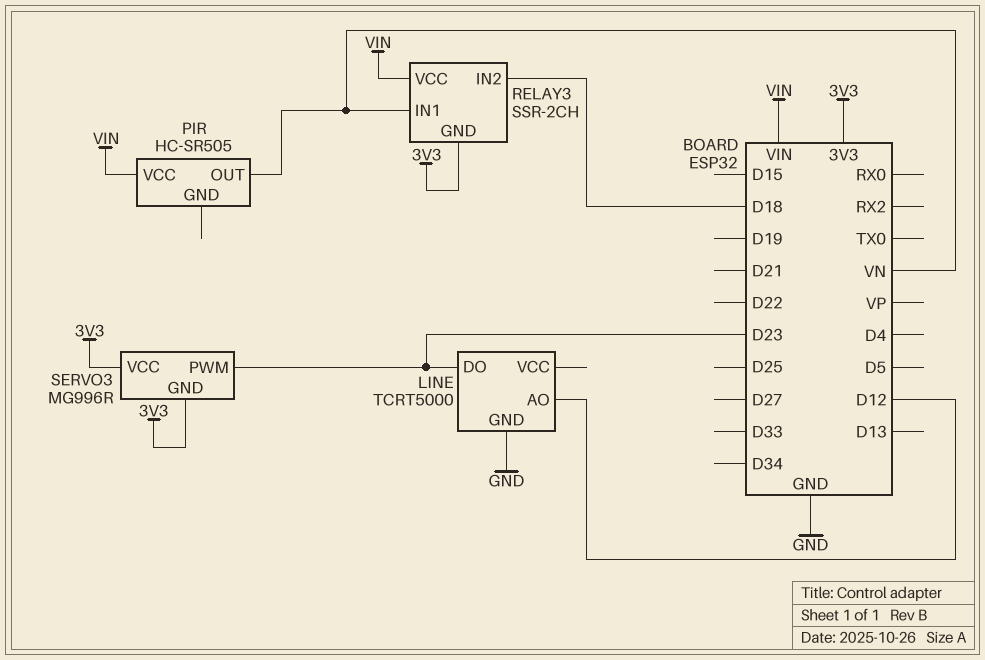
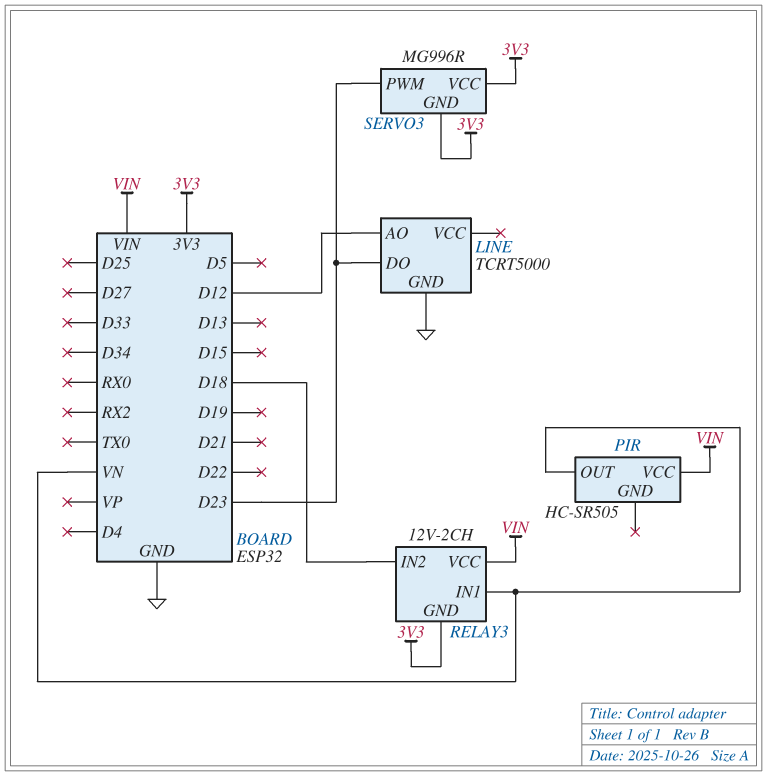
RELAY3: SSR-2CH -> 12V-2CH

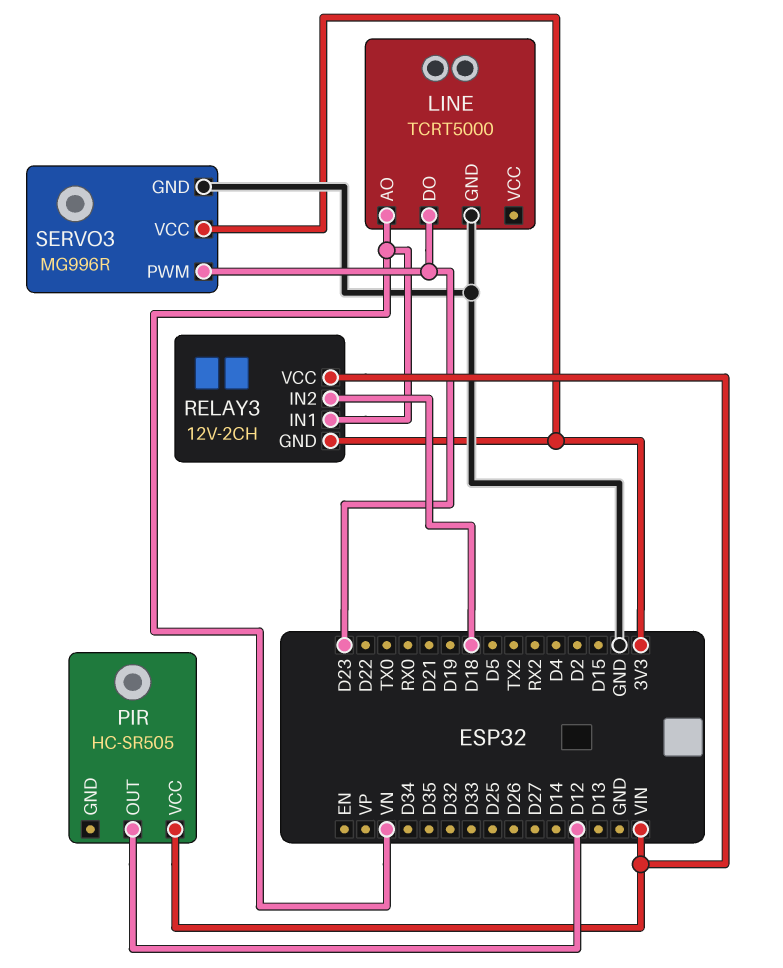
LINE pin AO: D12 -> VN
PIR pin OUT: VN -> D12
SERVO3 pin GND: 3V3 -> GND

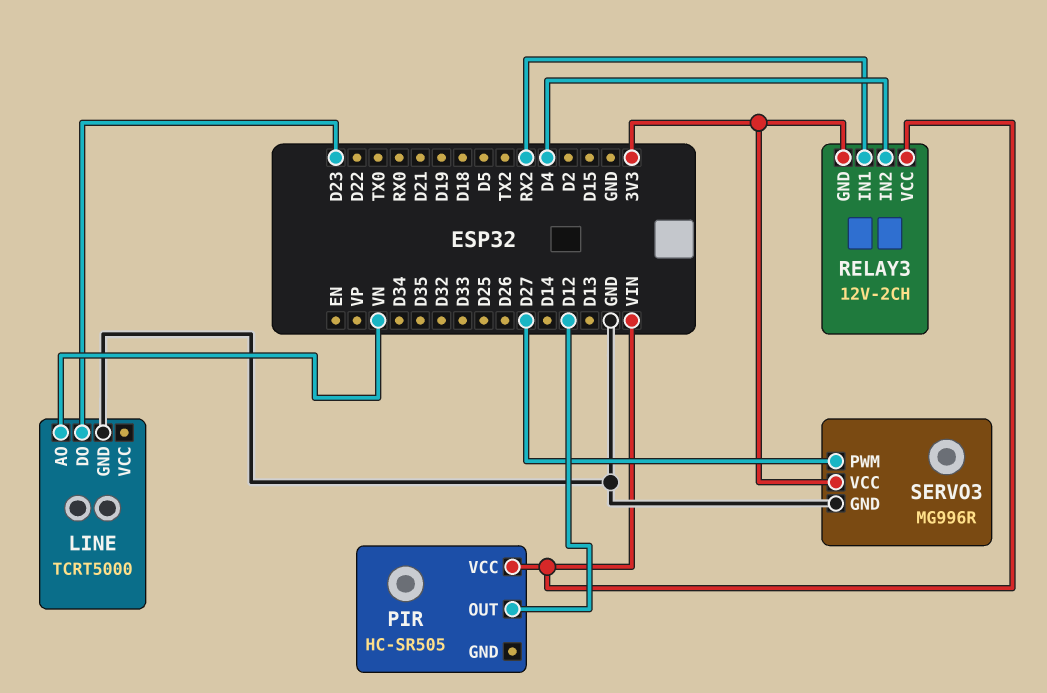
RELAY3 pin IN1: VN -> RX2
RELAY3 pin IN2: D18 -> D4
SERVO3 pin PWM: D23 -> D27

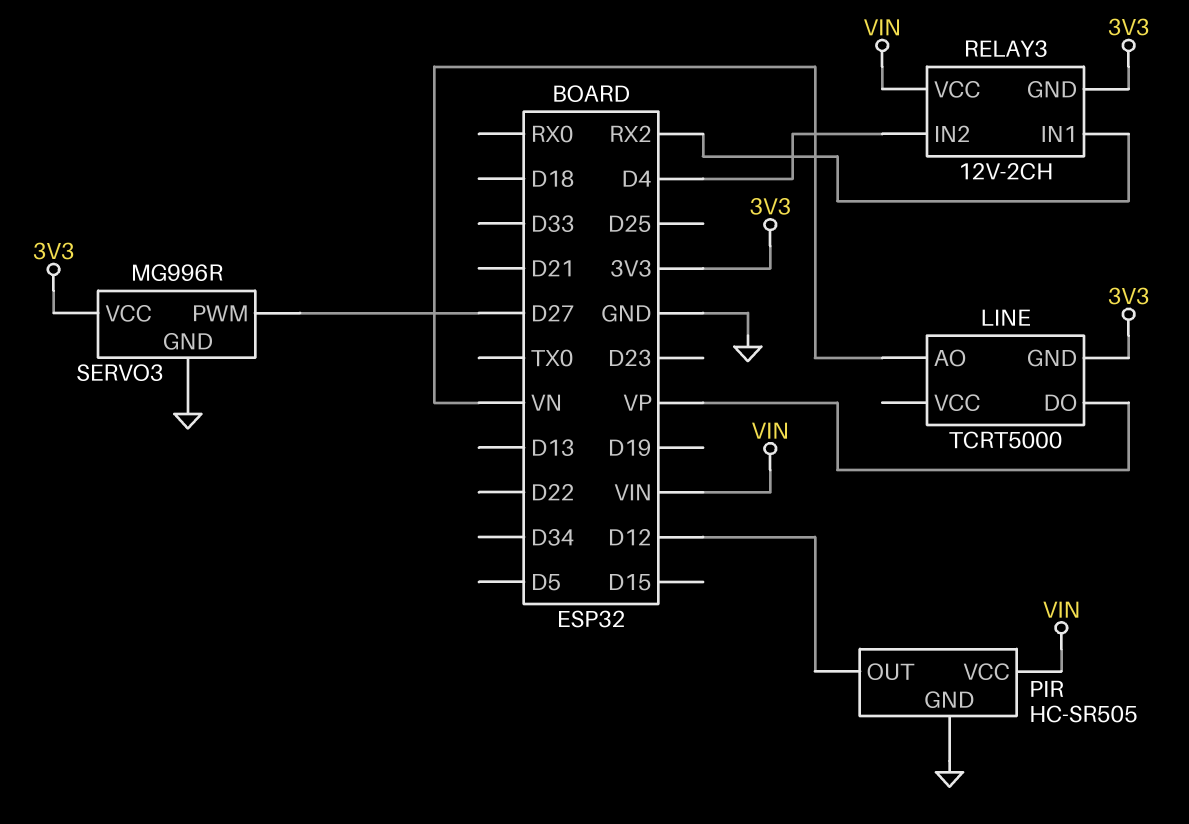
LINE pin DO: D23 -> VP
LINE pin GND: GND -> 3V3
PIR pin GND: none -> GND

